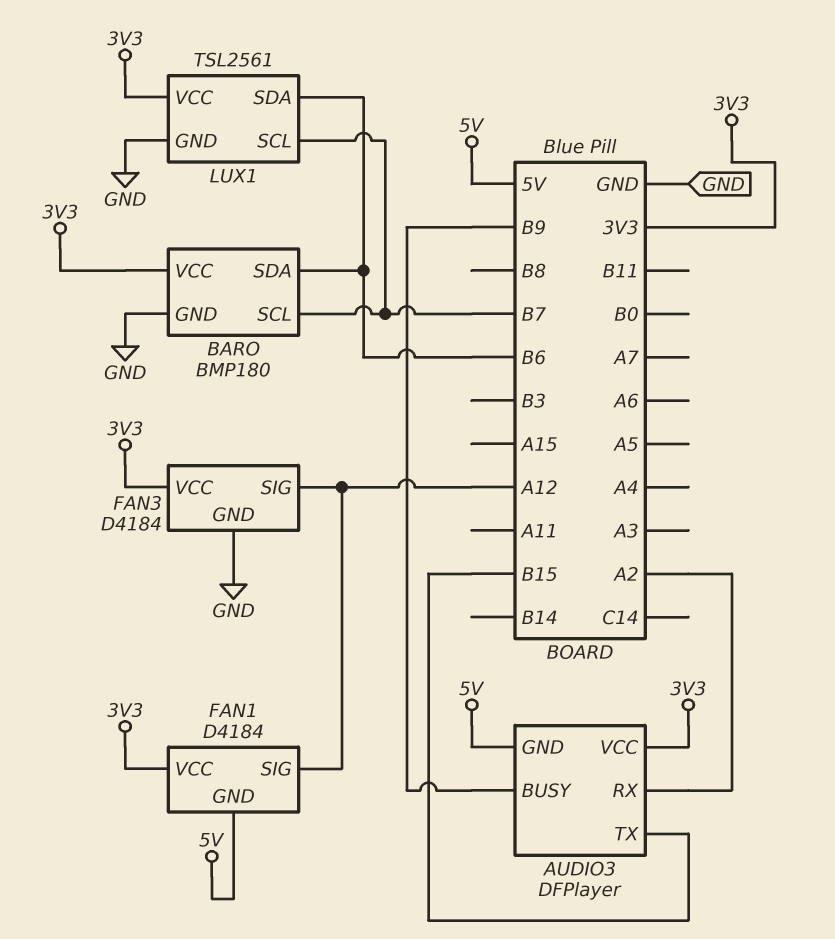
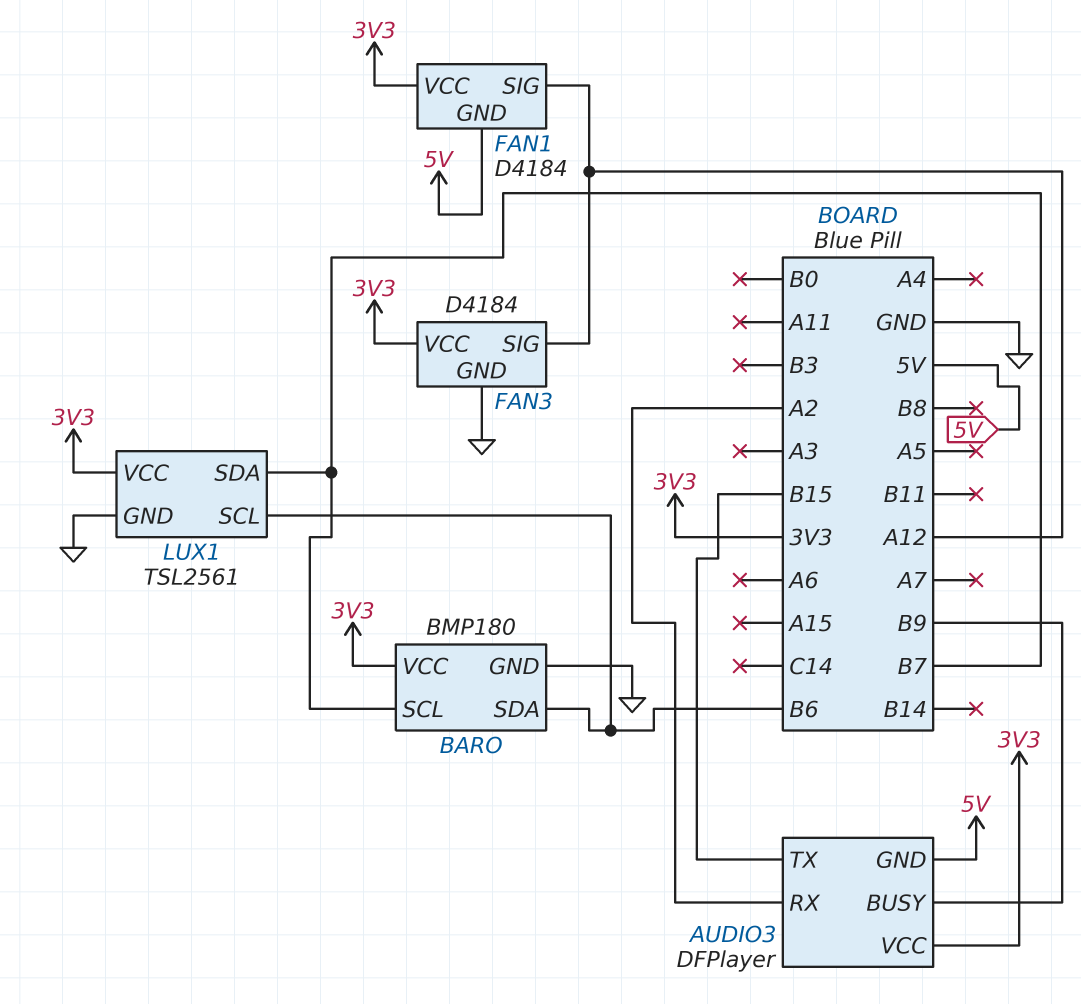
LUX1 pin SCL: B7 -> B6
LUX1 pin SDA: B6 -> B7

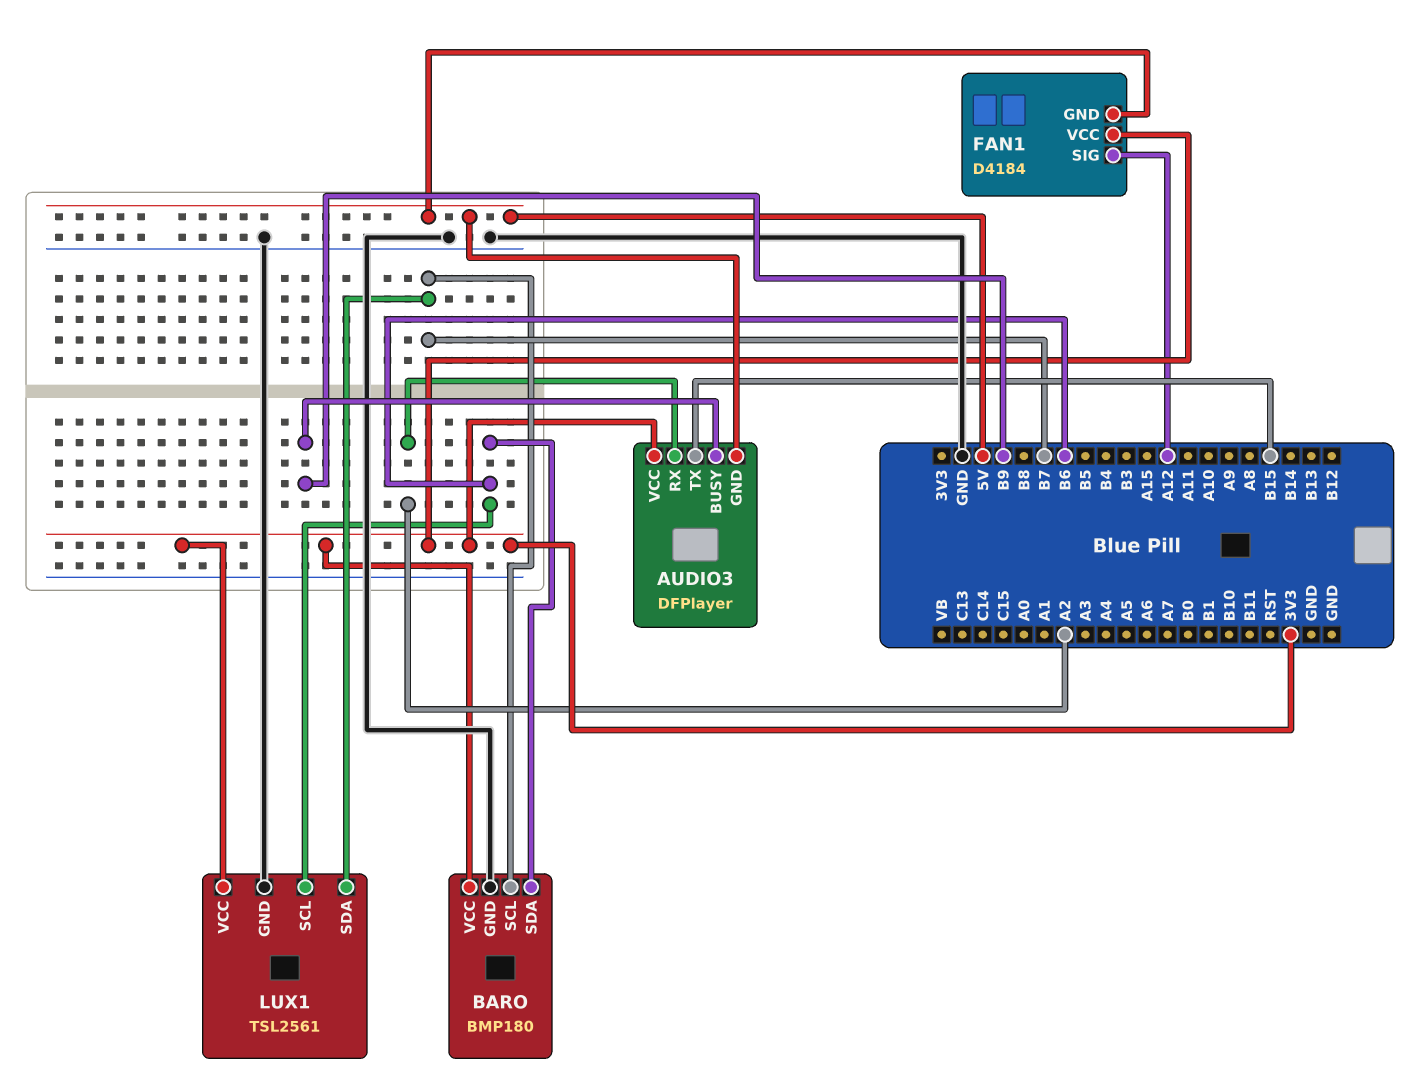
FAN3: D4184 -> none
FAN3 pin GND: GND -> none
FAN3 pin SIG: A12 -> none
FAN3 pin VCC: 3V3 -> none

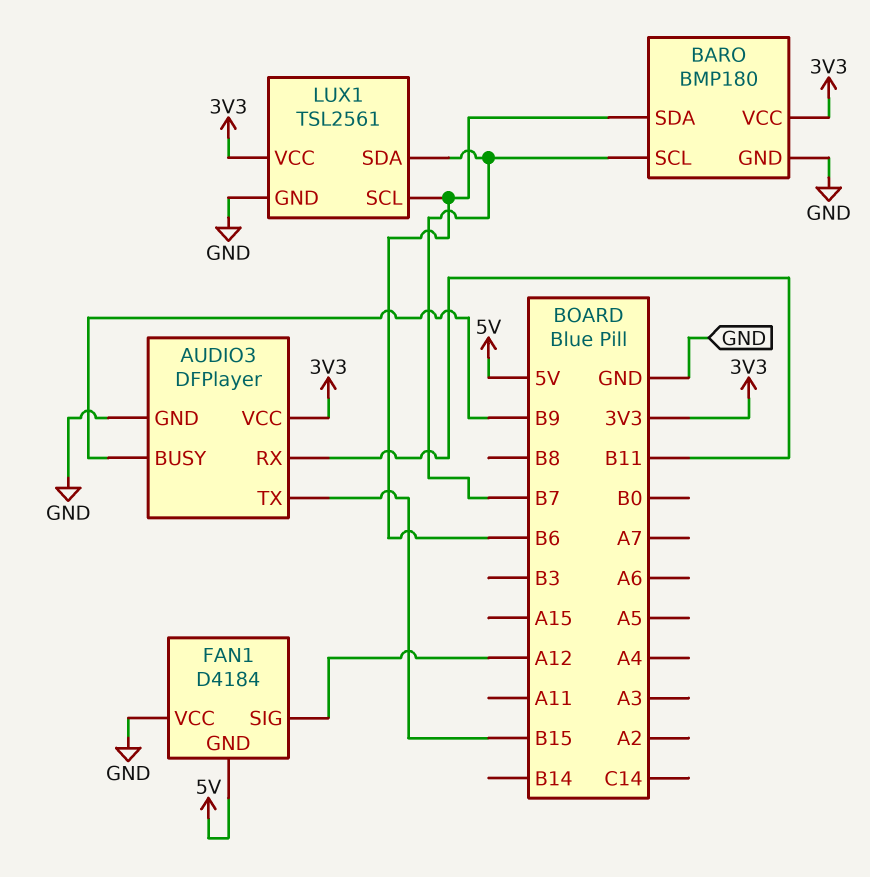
AUDIO3 pin GND: 5V -> GND
AUDIO3 pin RX: A2 -> B11
FAN1 pin VCC: 3V3 -> GND

